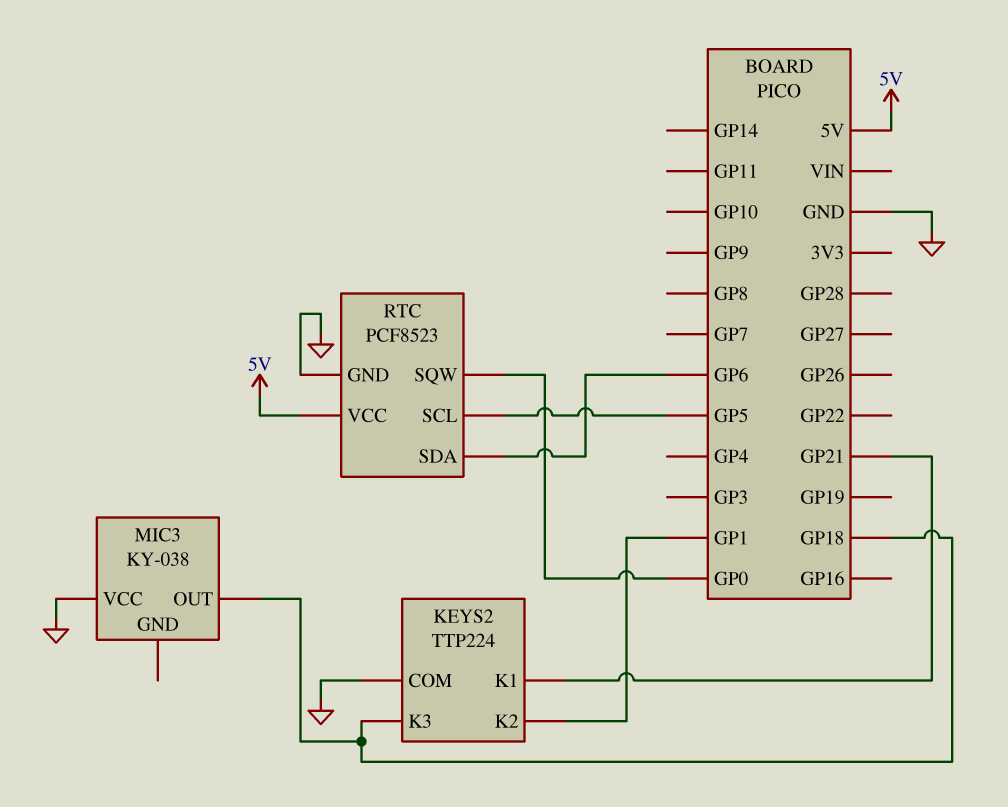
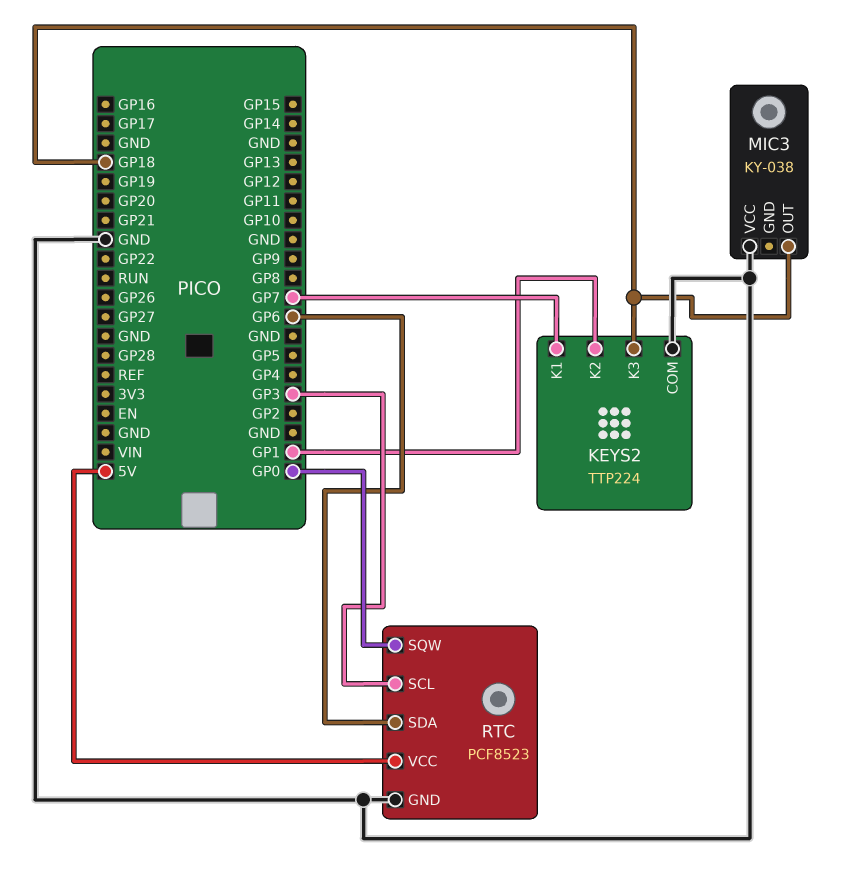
KEYS2 pin K1: GP21 -> GP7
RTC pin SCL: GP5 -> GP3

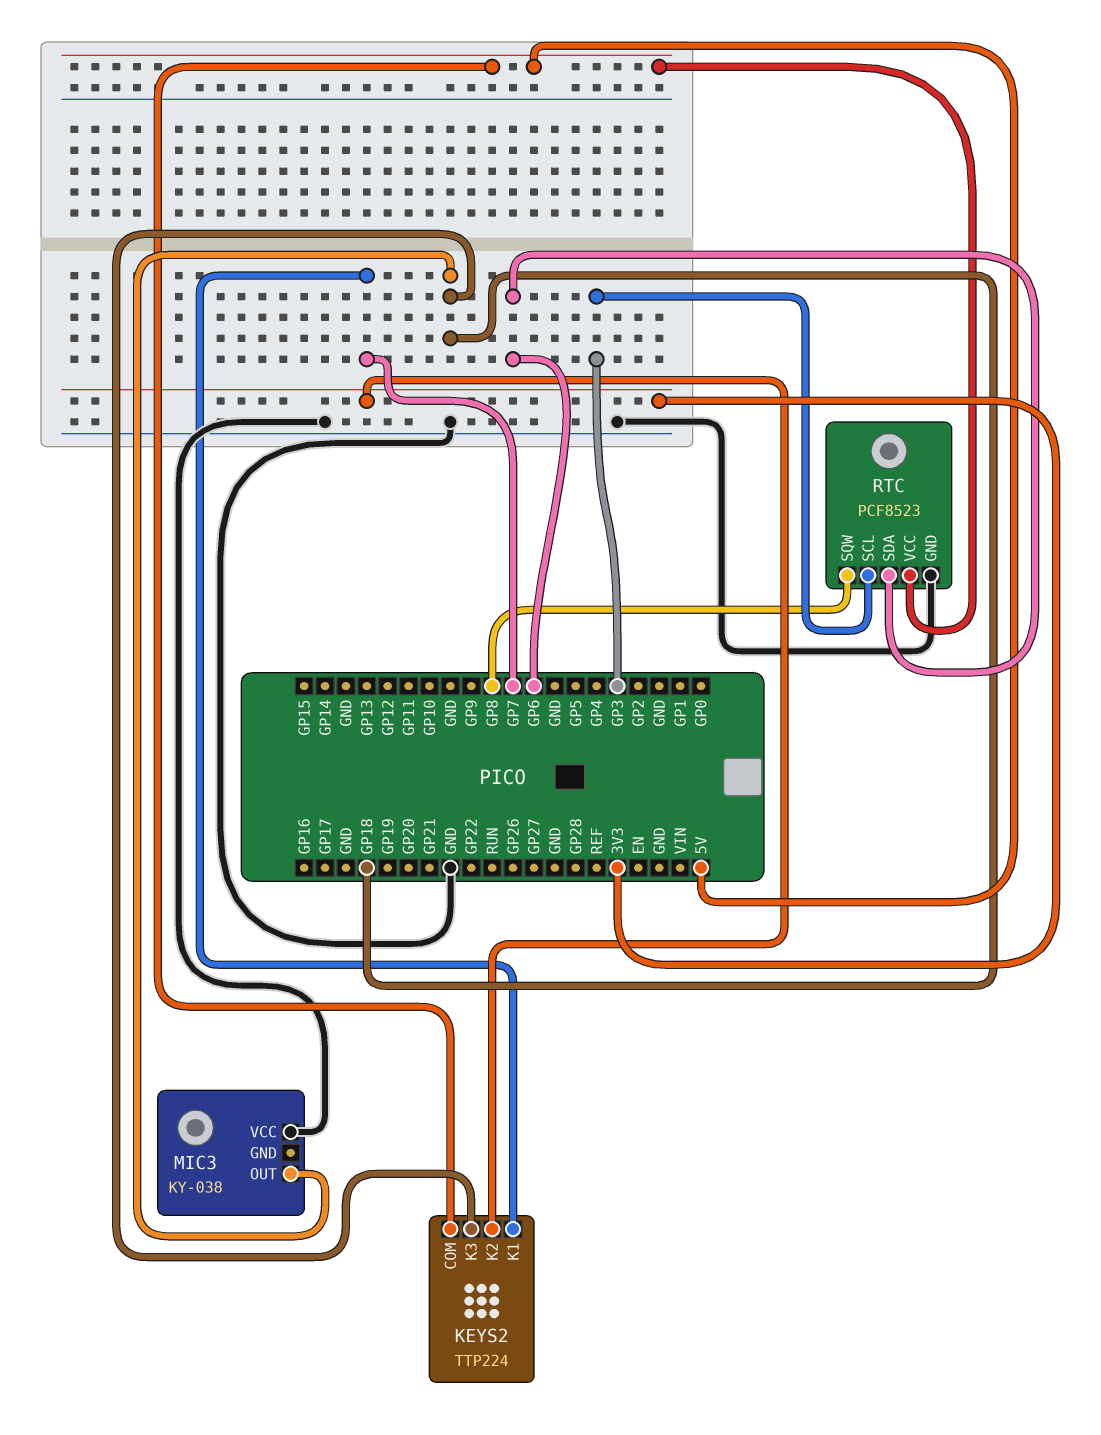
KEYS2 pin COM: GND -> 5V
KEYS2 pin K2: GP1 -> 3V3
RTC pin SQW: GP0 -> GP8

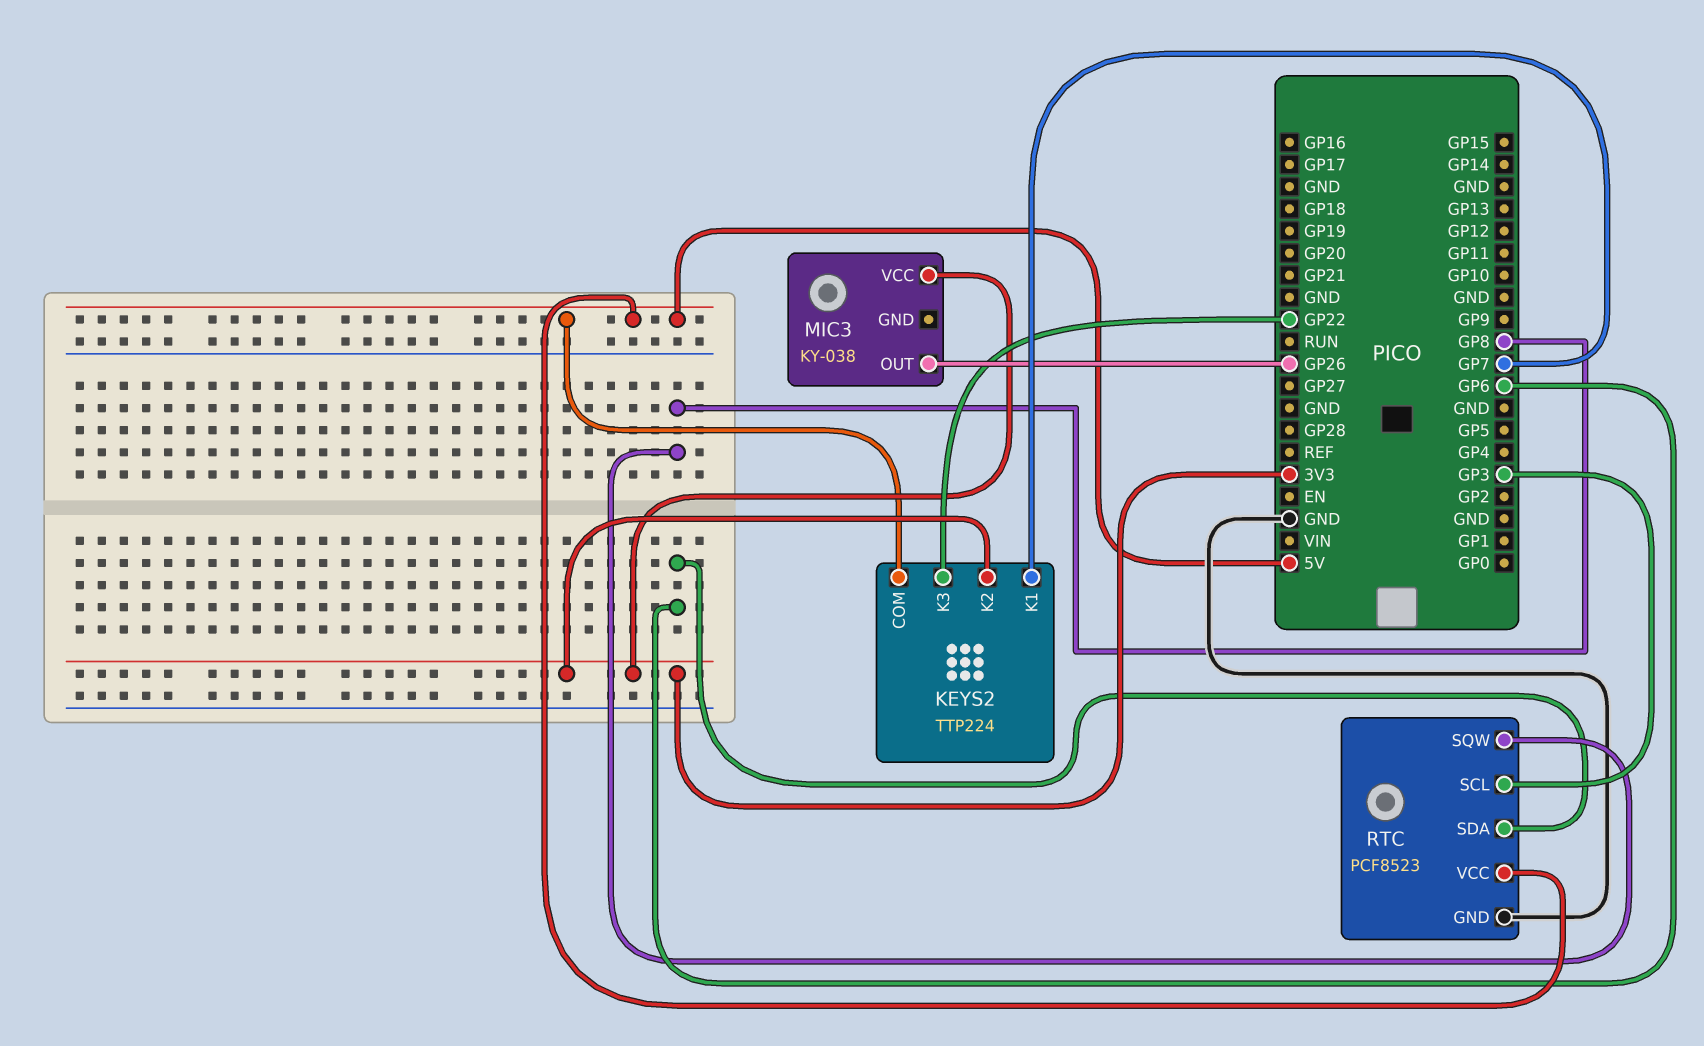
KEYS2 pin K3: GP18 -> GP22
MIC3 pin OUT: GP18 -> GP26
MIC3 pin VCC: GND -> 3V3

